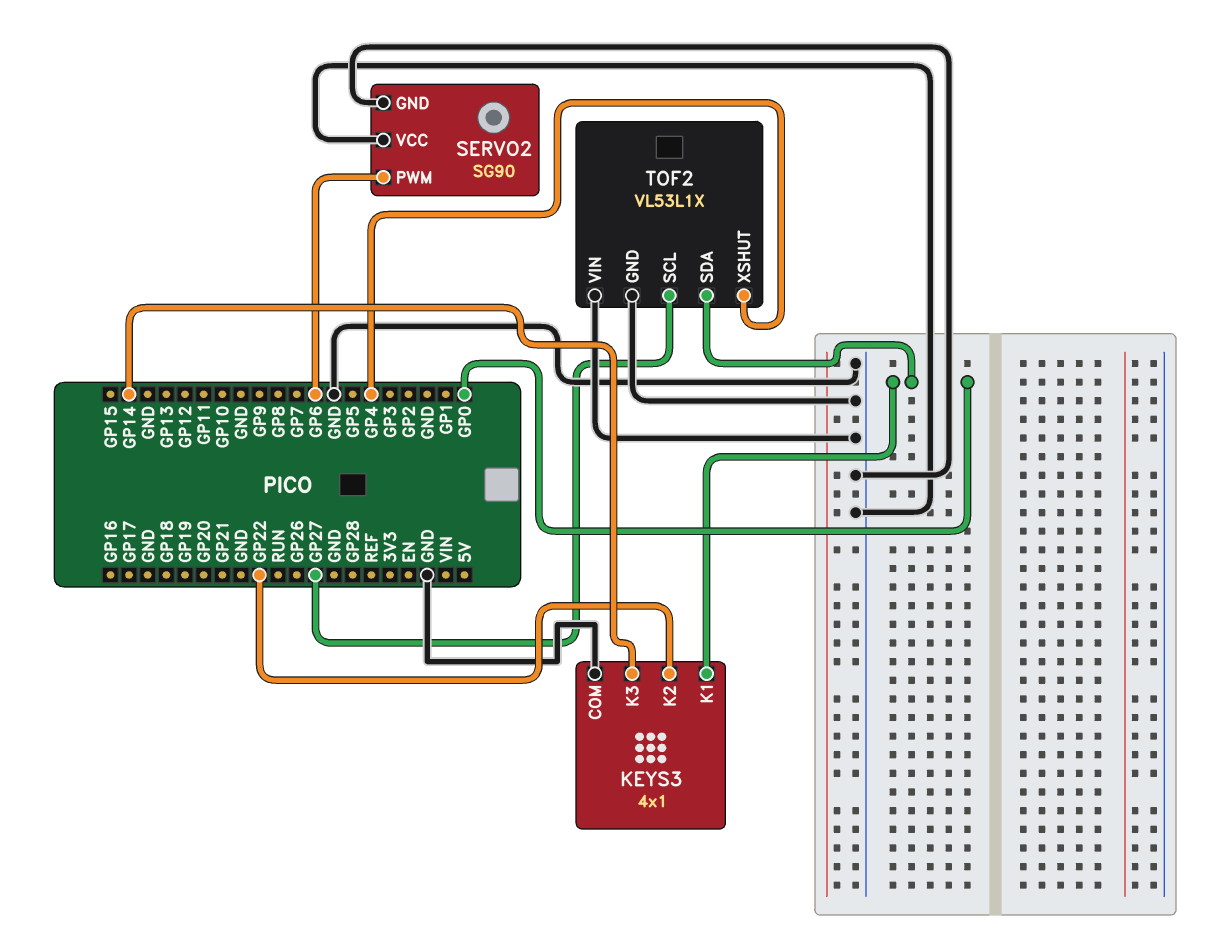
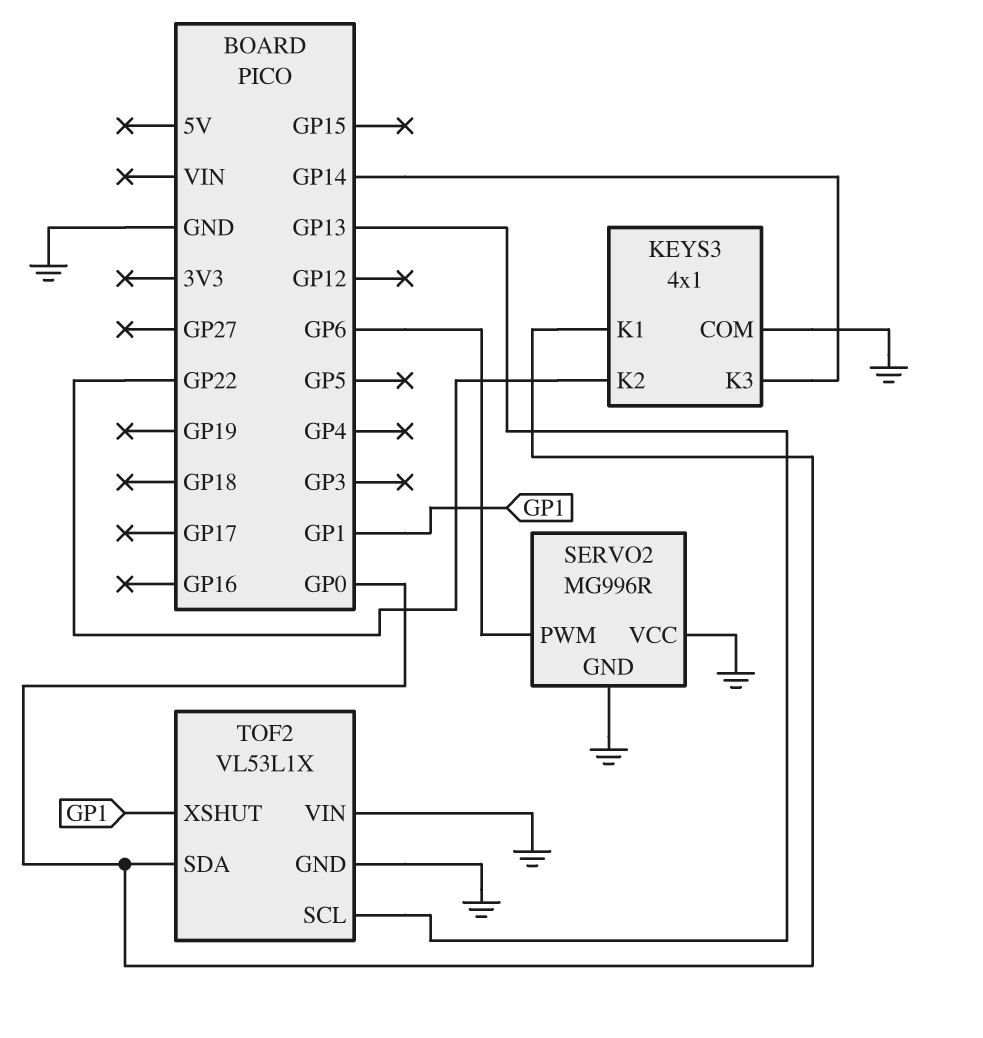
SERVO2: SG90 -> MG996R
TOF2 pin SCL: GP27 -> GP13
TOF2 pin XSHUT: GP4 -> GP1

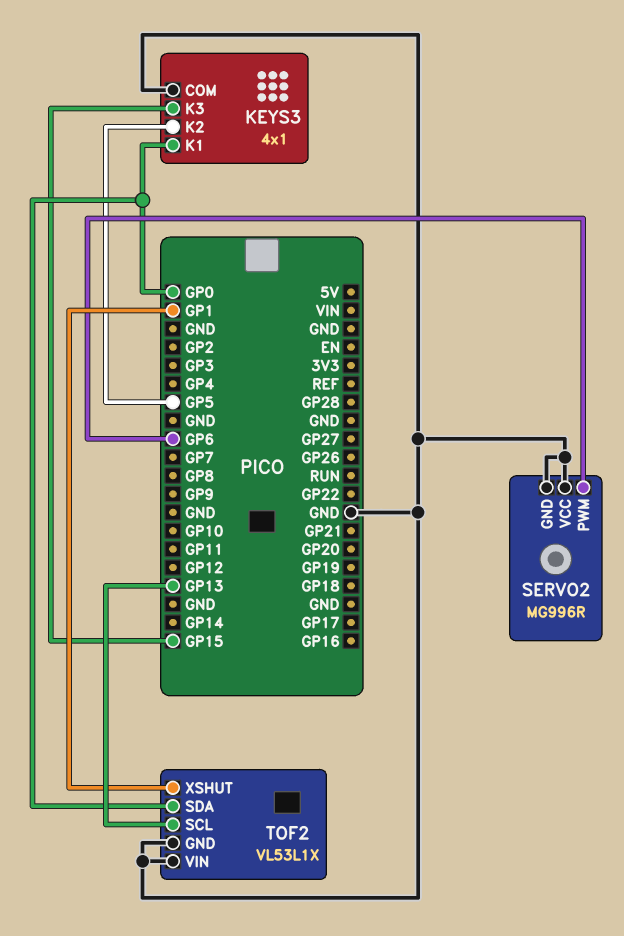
KEYS3 pin K2: GP22 -> GP5
KEYS3 pin K3: GP14 -> GP15

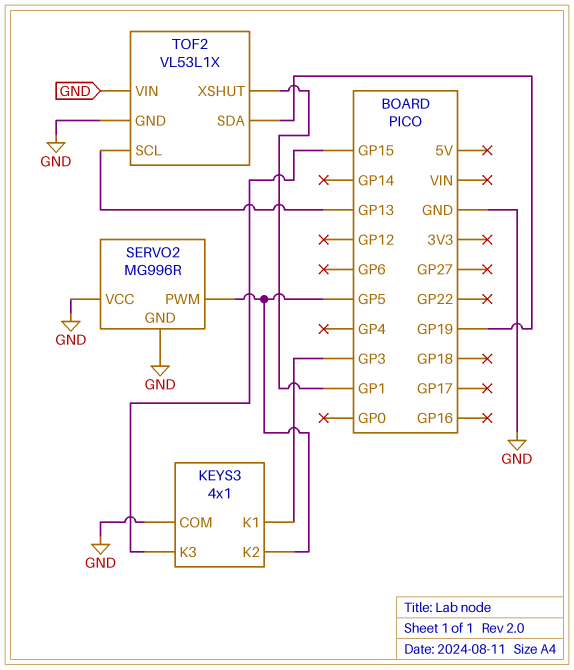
KEYS3 pin K1: GP0 -> GP3
SERVO2 pin PWM: GP6 -> GP5
TOF2 pin SDA: GP0 -> GP19

